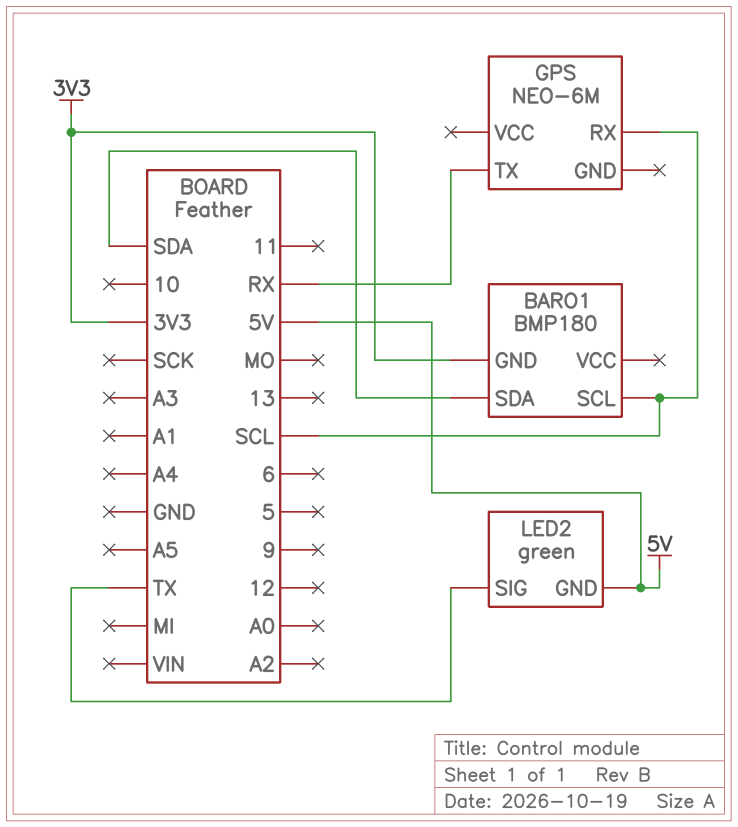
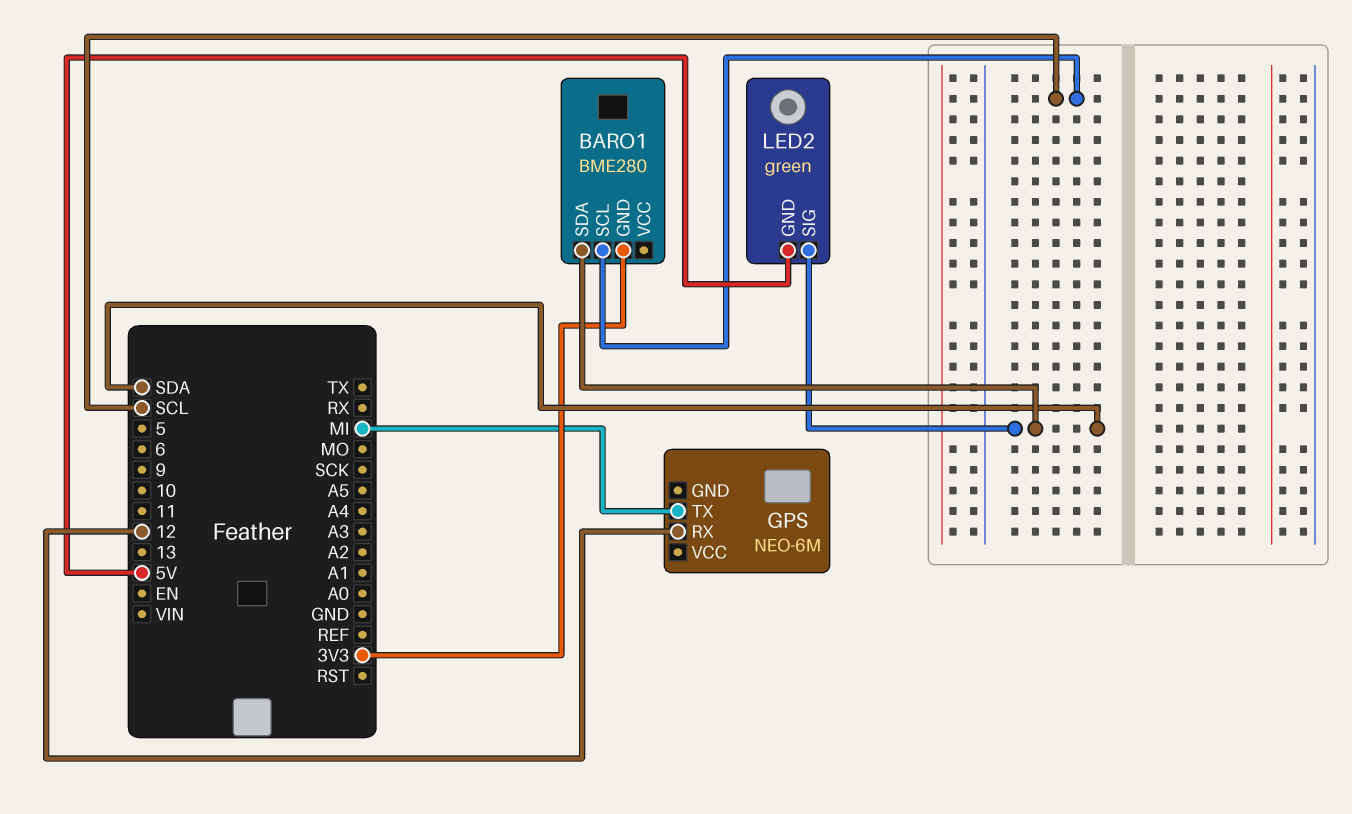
BARO1: BMP180 -> BME280
GPS pin RX: SCL -> 12
GPS pin TX: RX -> MI
LED2 pin SIG: TX -> SDA

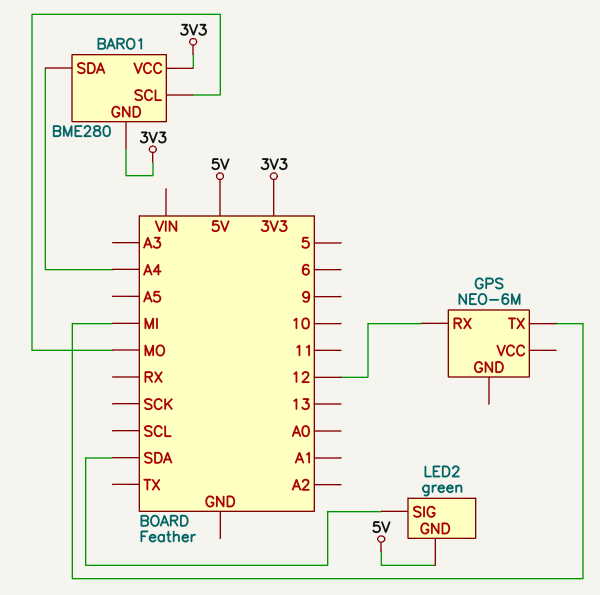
BARO1 pin SCL: SCL -> MO
BARO1 pin SDA: SDA -> A4
BARO1 pin VCC: none -> 3V3

